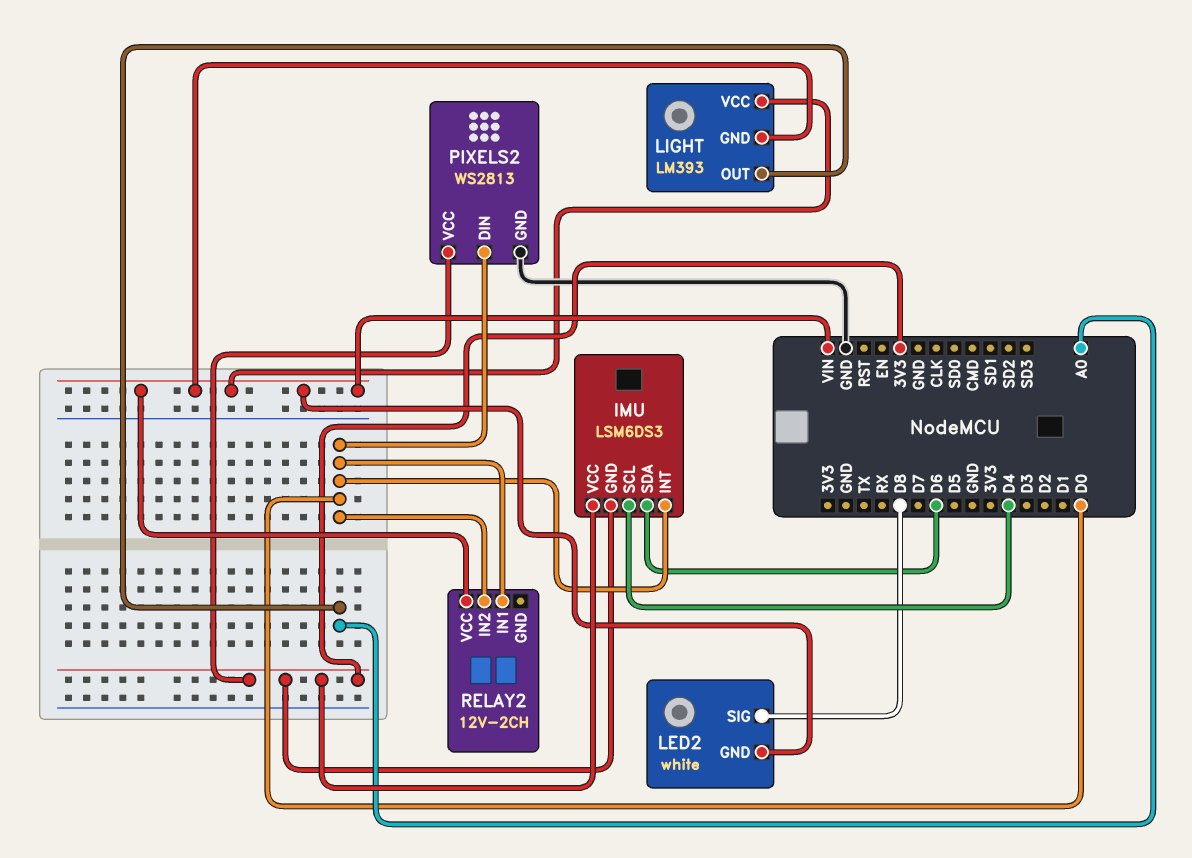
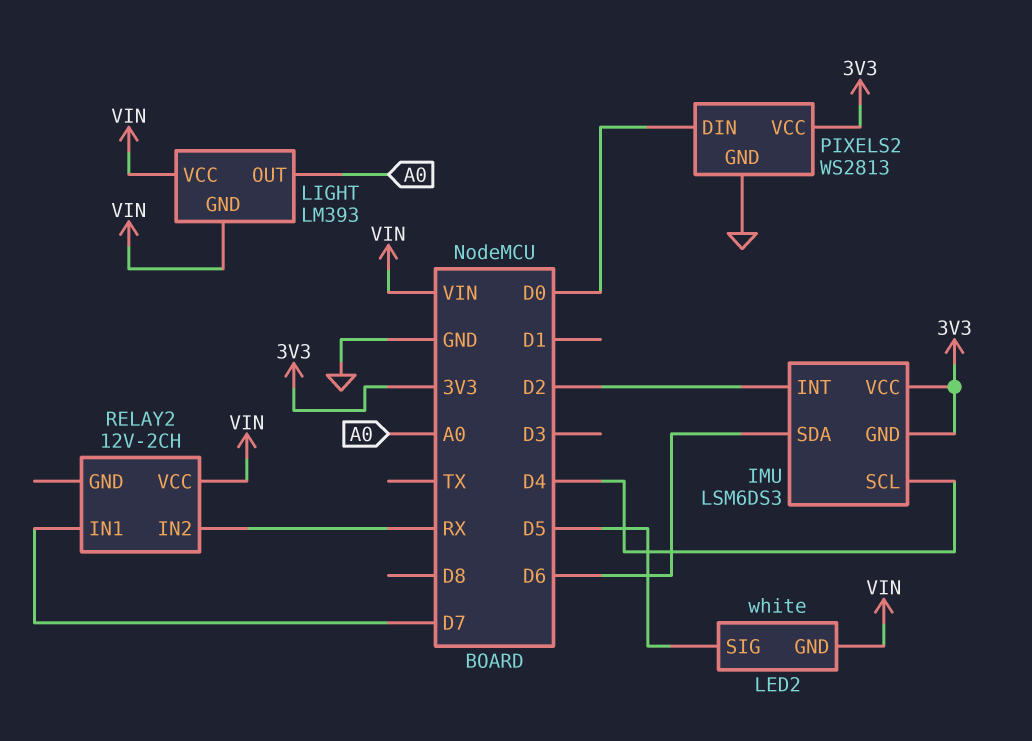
IMU pin INT: D0 -> D2
LED2 pin SIG: D8 -> D5
RELAY2 pin IN1: D0 -> D7
RELAY2 pin IN2: D0 -> RX

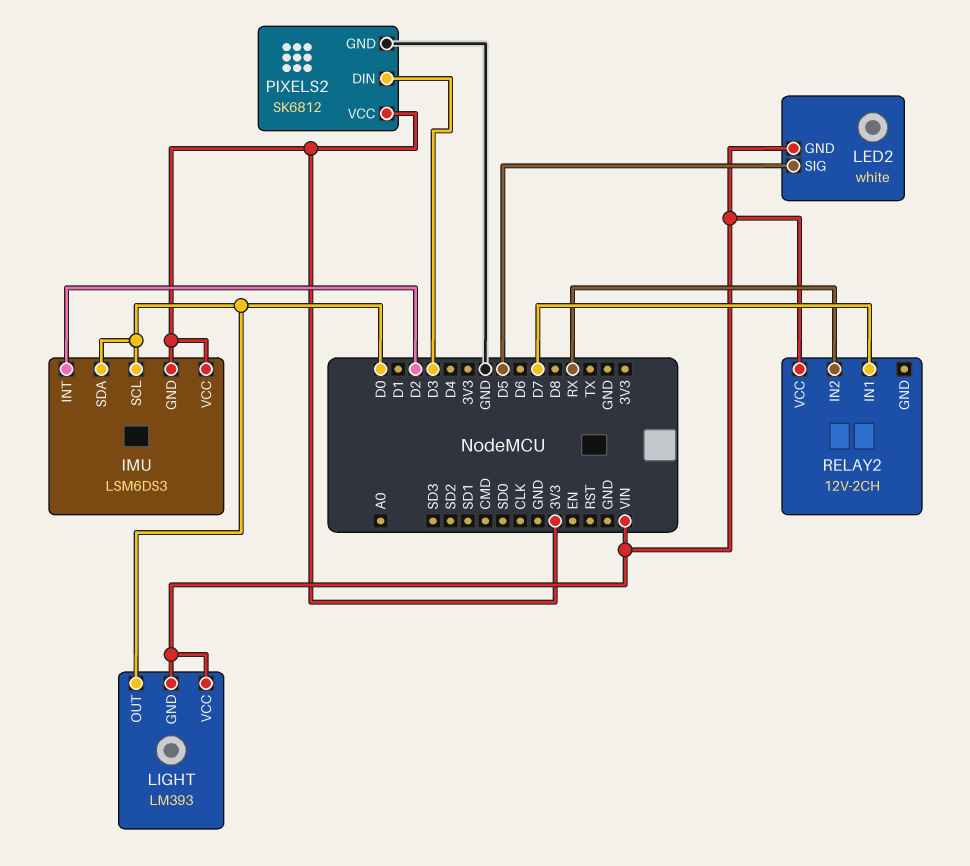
IMU pin SCL: D4 -> D0
IMU pin SDA: D6 -> D0
LIGHT pin OUT: A0 -> D0
PIXELS2: WS2813 -> SK6812
PIXELS2 pin DIN: D0 -> D3

